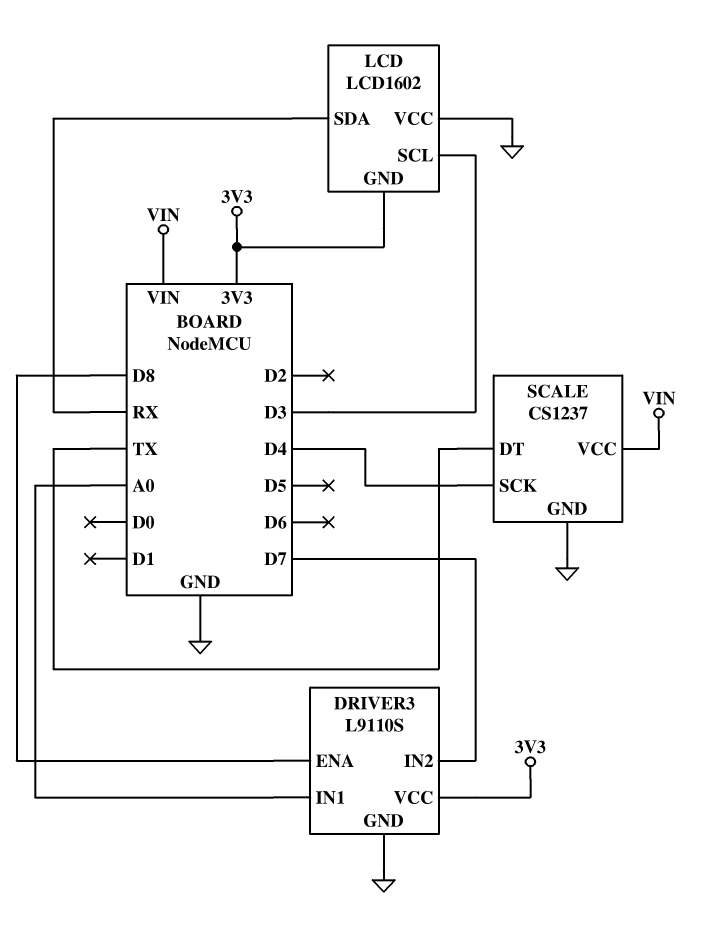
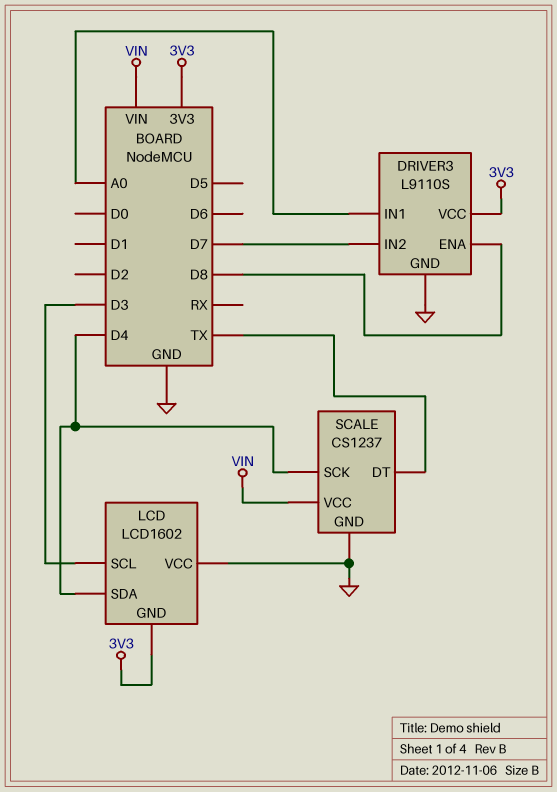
LCD pin SDA: RX -> D4

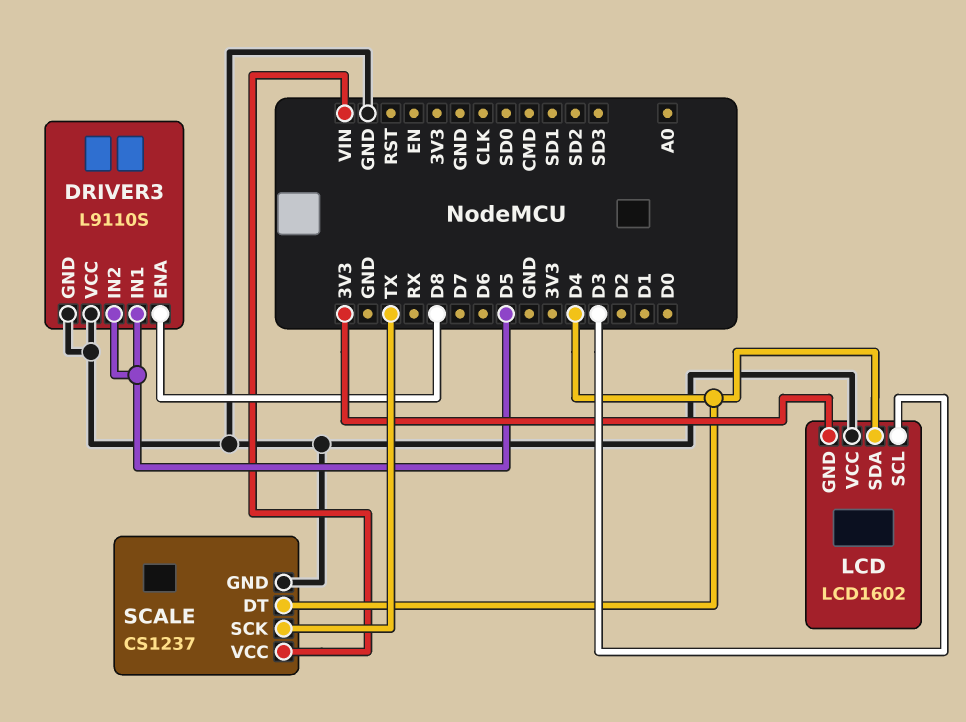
DRIVER3 pin IN1: A0 -> D5
DRIVER3 pin IN2: D7 -> D5
DRIVER3 pin VCC: 3V3 -> GND
SCALE pin DT: TX -> D4
SCALE pin SCK: D4 -> TX

